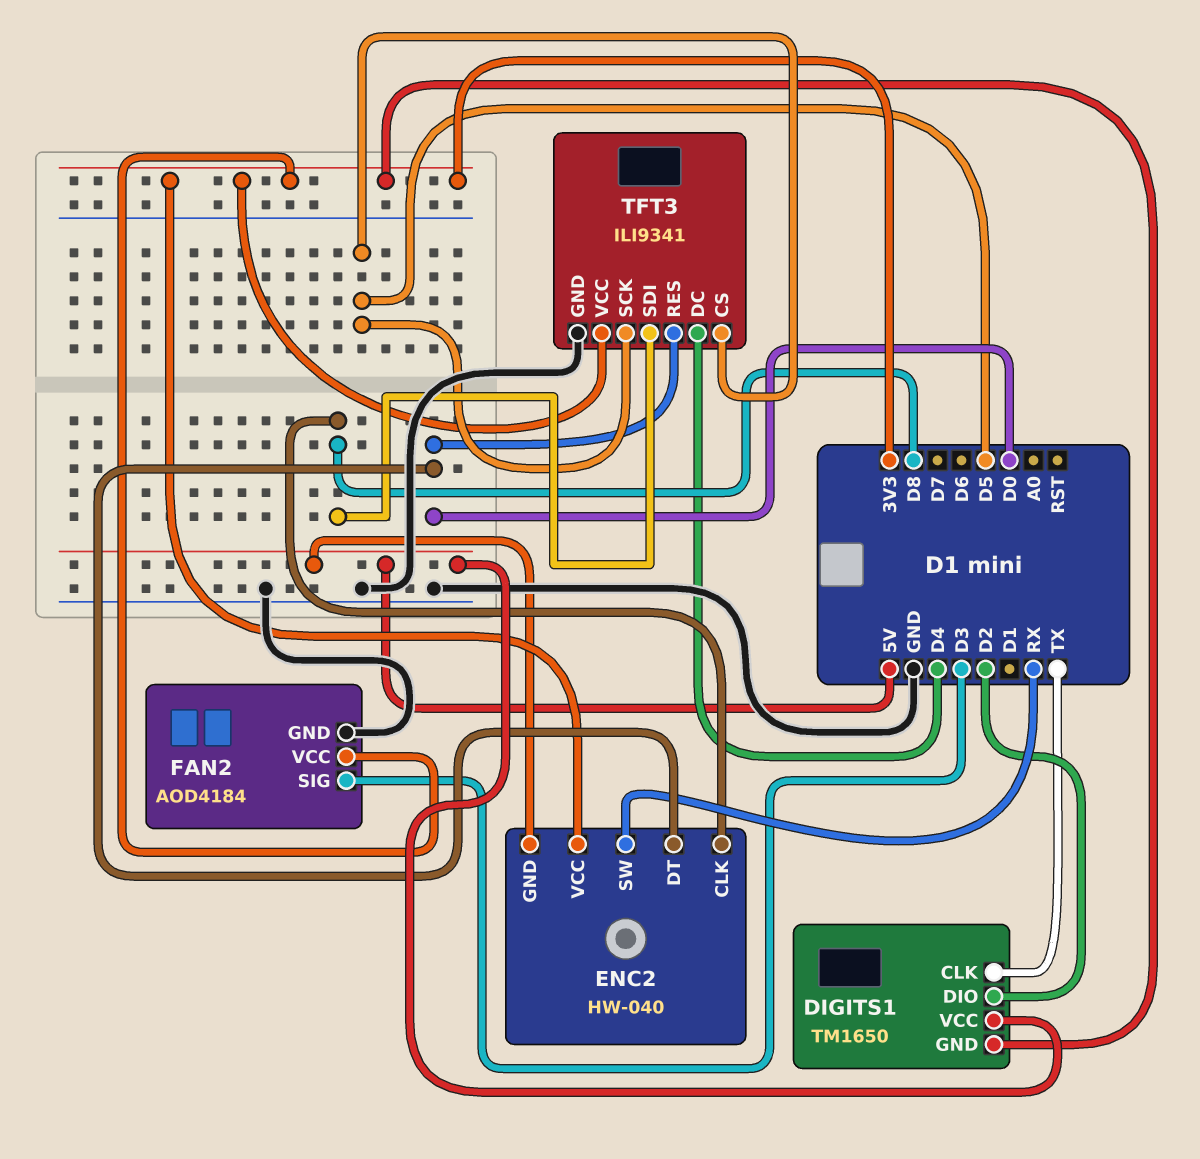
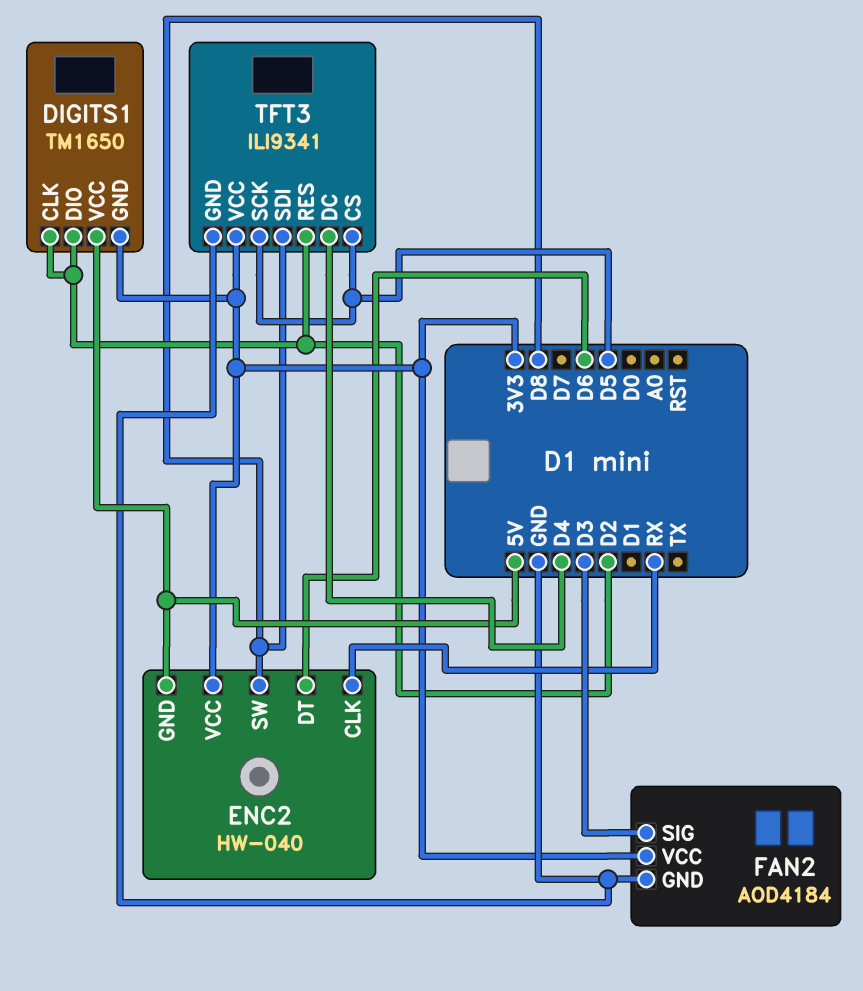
DIGITS1 pin CLK: TX -> D2
ENC2 pin CLK: D8 -> RX
ENC2 pin DT: D0 -> D6
ENC2 pin SW: RX -> D8
TFT3 pin RES: D0 -> D2

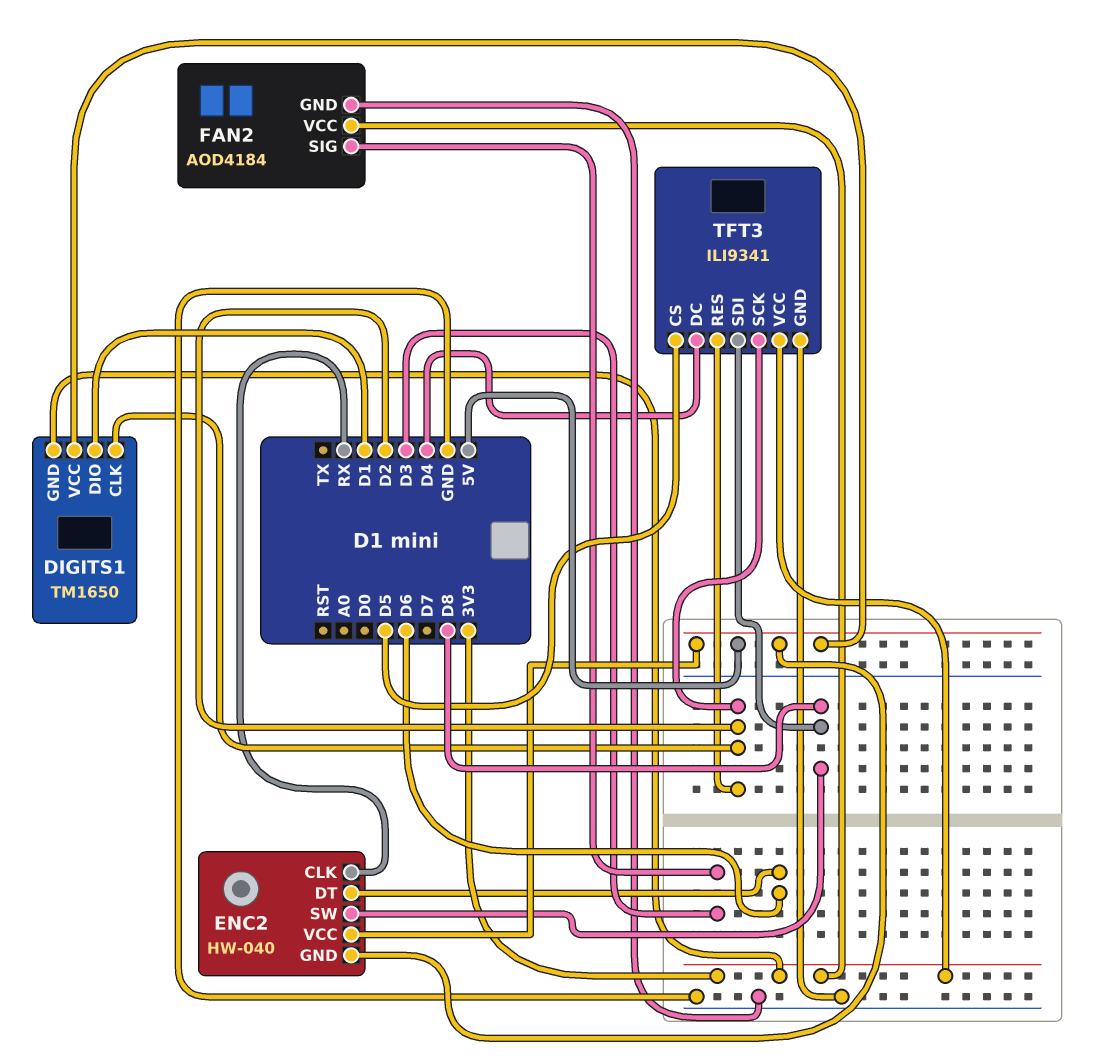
DIGITS1 pin DIO: D2 -> D1
ENC2 pin VCC: 3V3 -> 5V
TFT3 pin SCK: D5 -> D2

